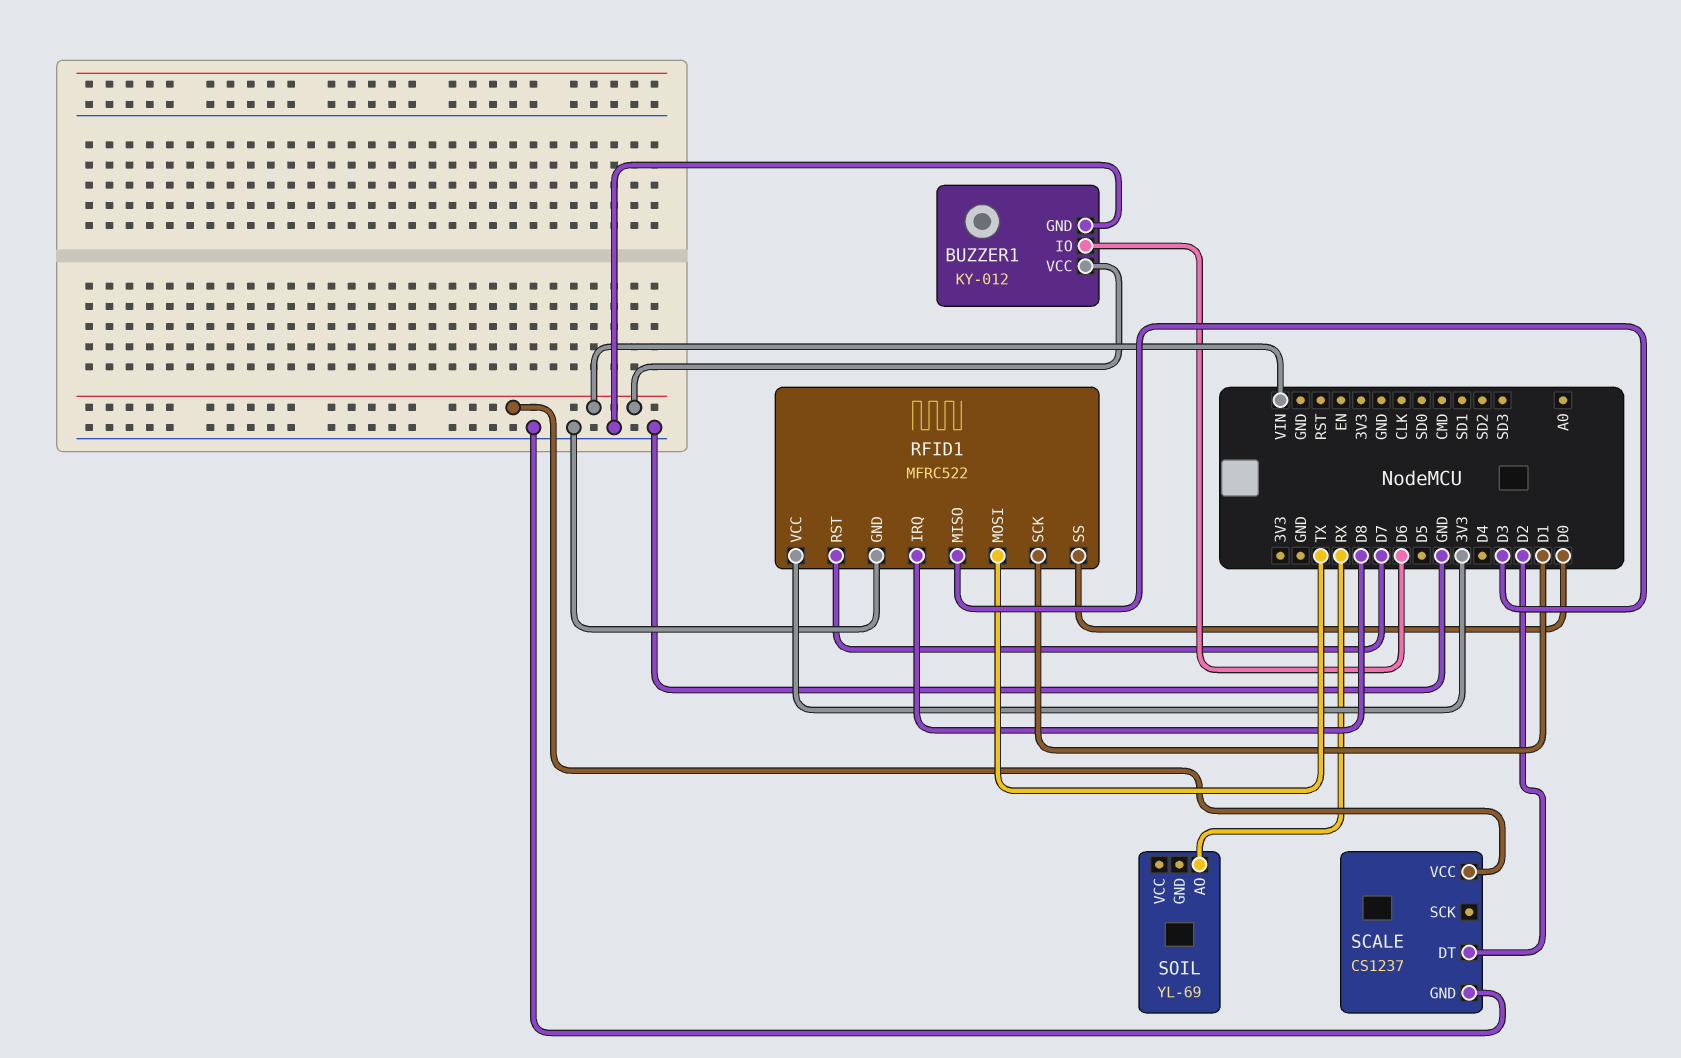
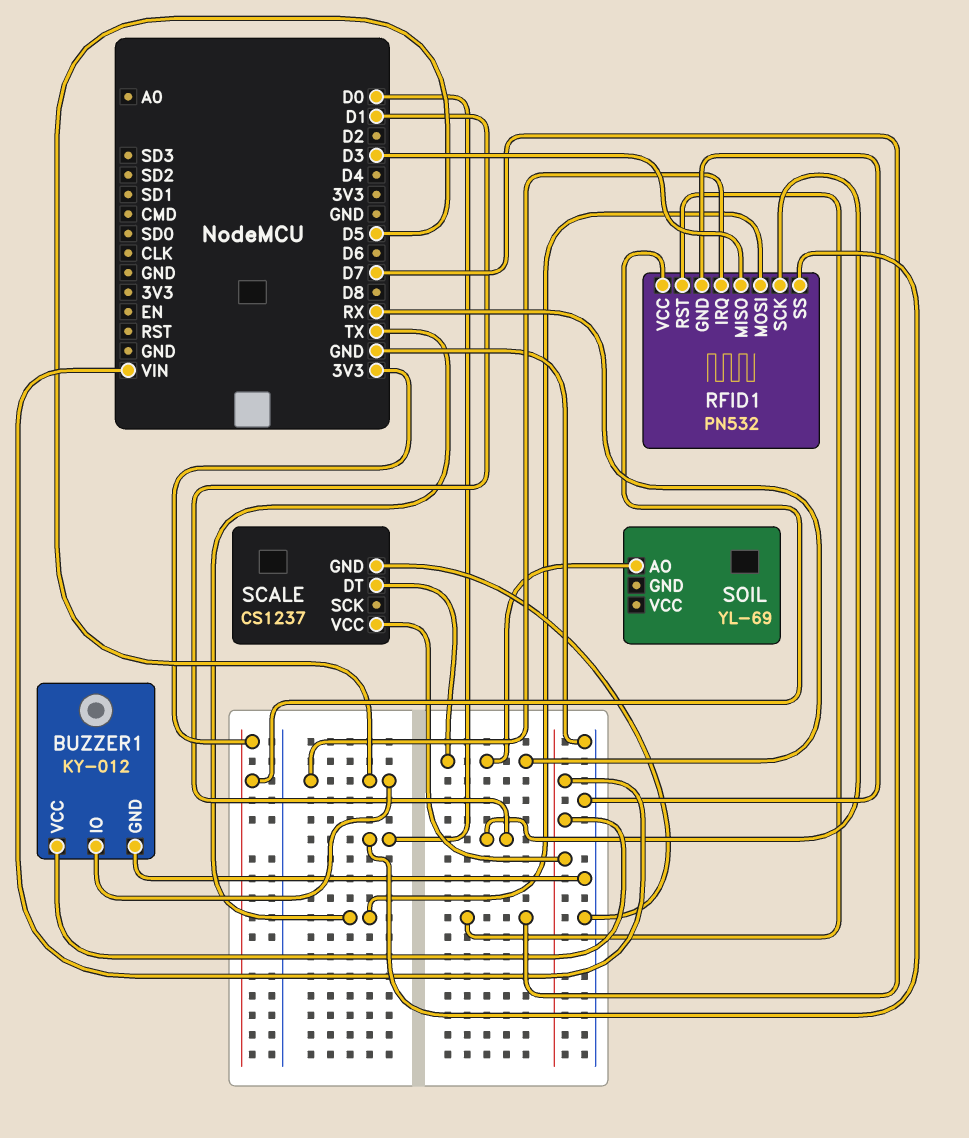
BUZZER1 pin IO: D6 -> D5
RFID1: MFRC522 -> PN532
RFID1 pin IRQ: D8 -> D5
SCALE pin DT: D2 -> RX

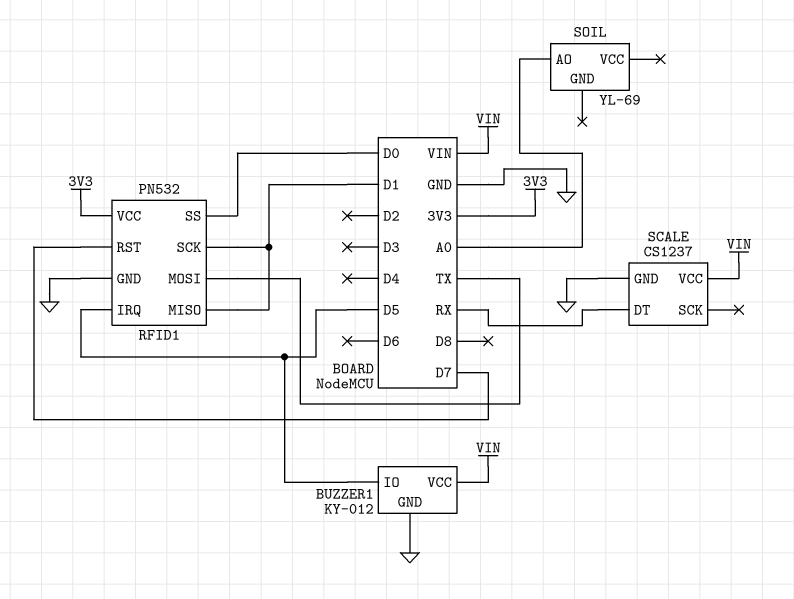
RFID1 pin MISO: D3 -> D1
SOIL pin AO: RX -> A0

